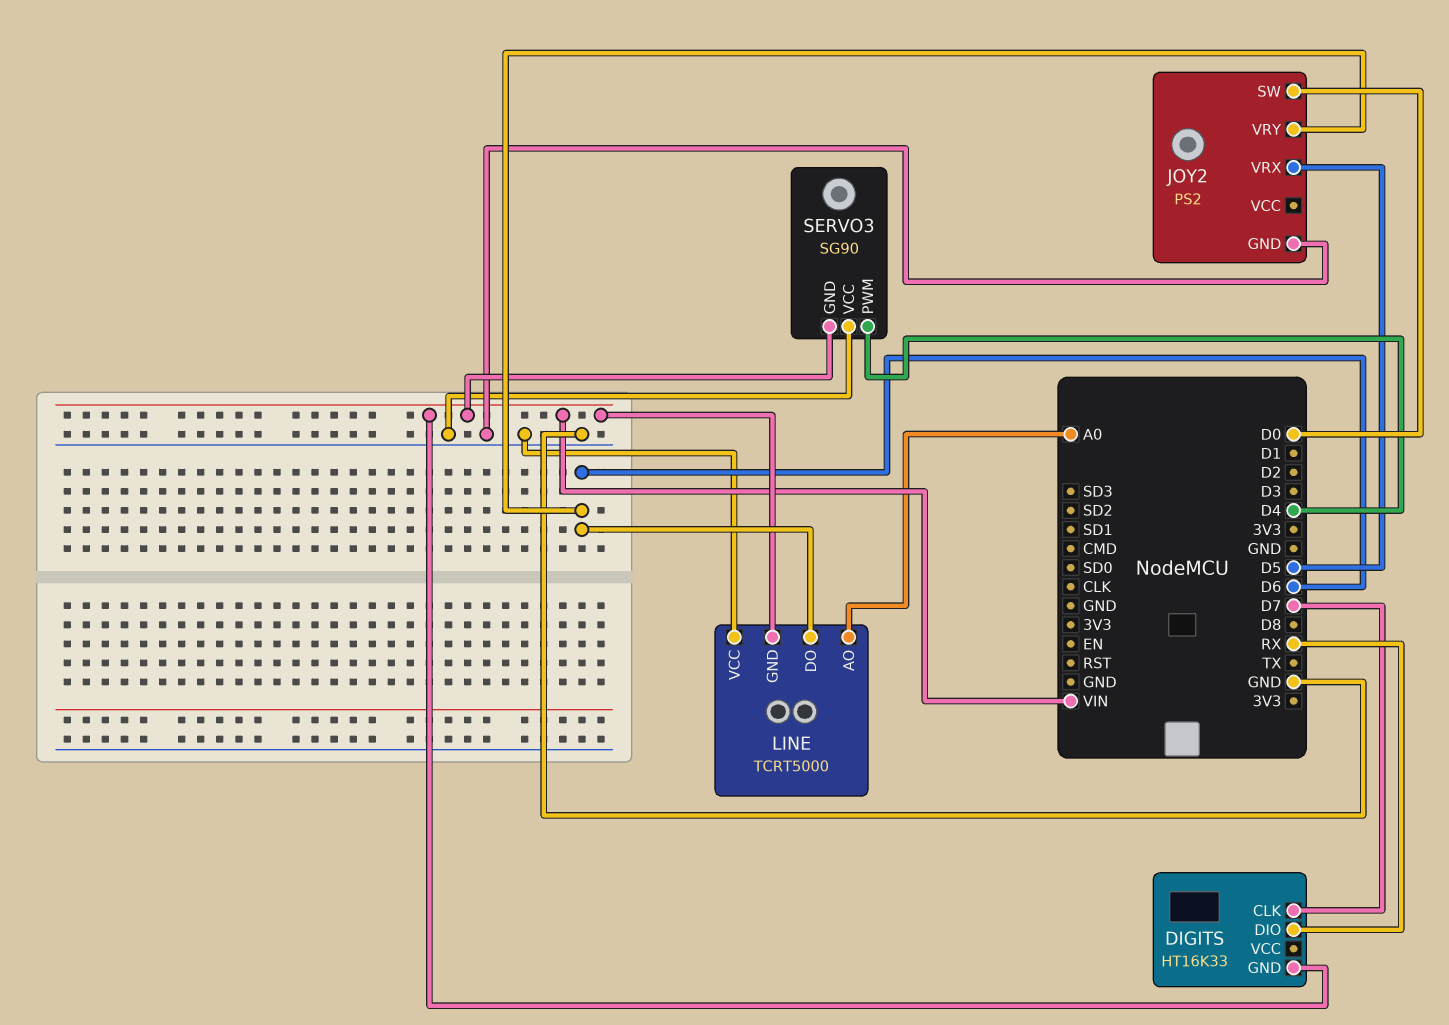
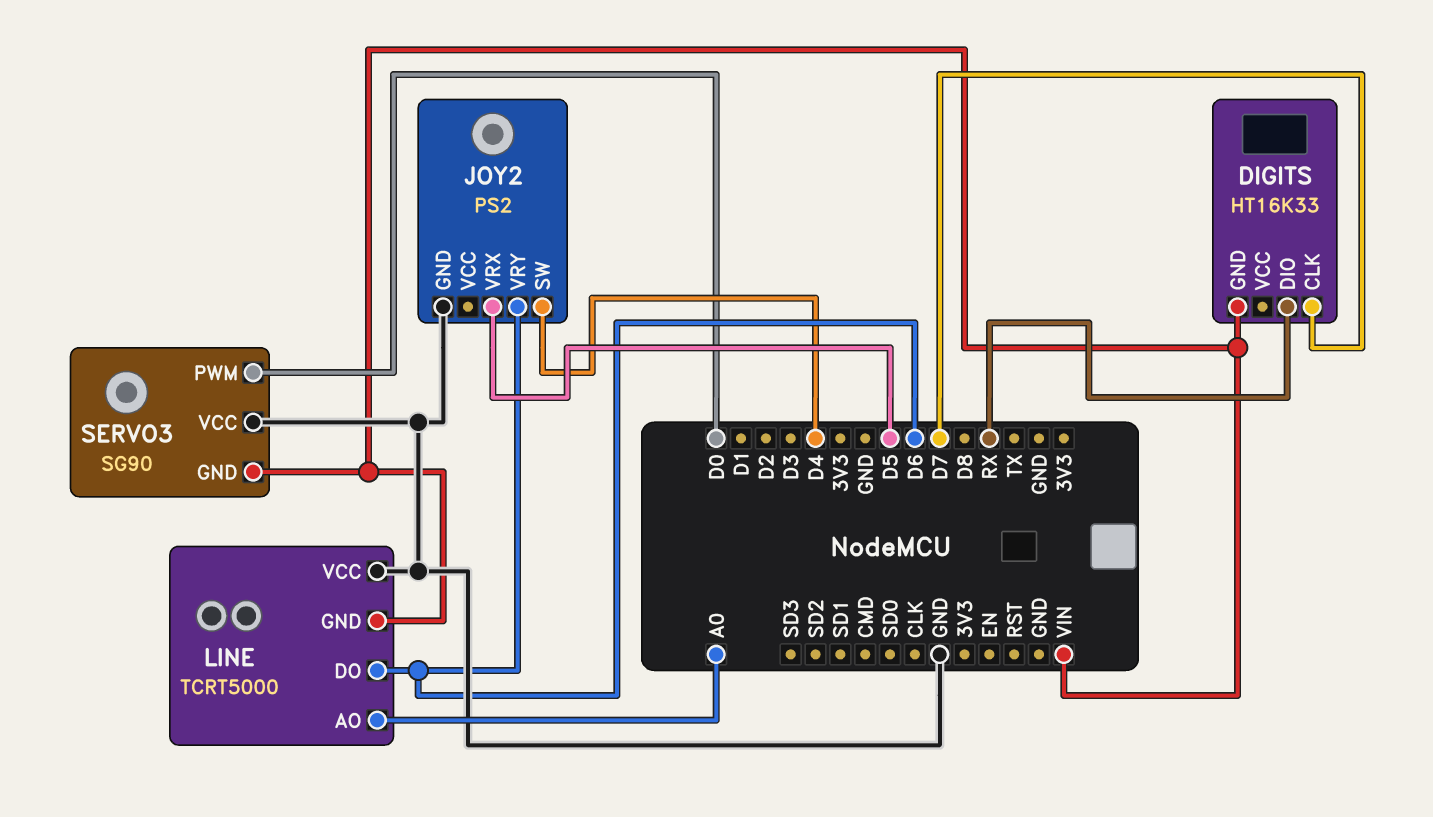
JOY2 pin SW: D0 -> D4
SERVO3 pin PWM: D4 -> D0

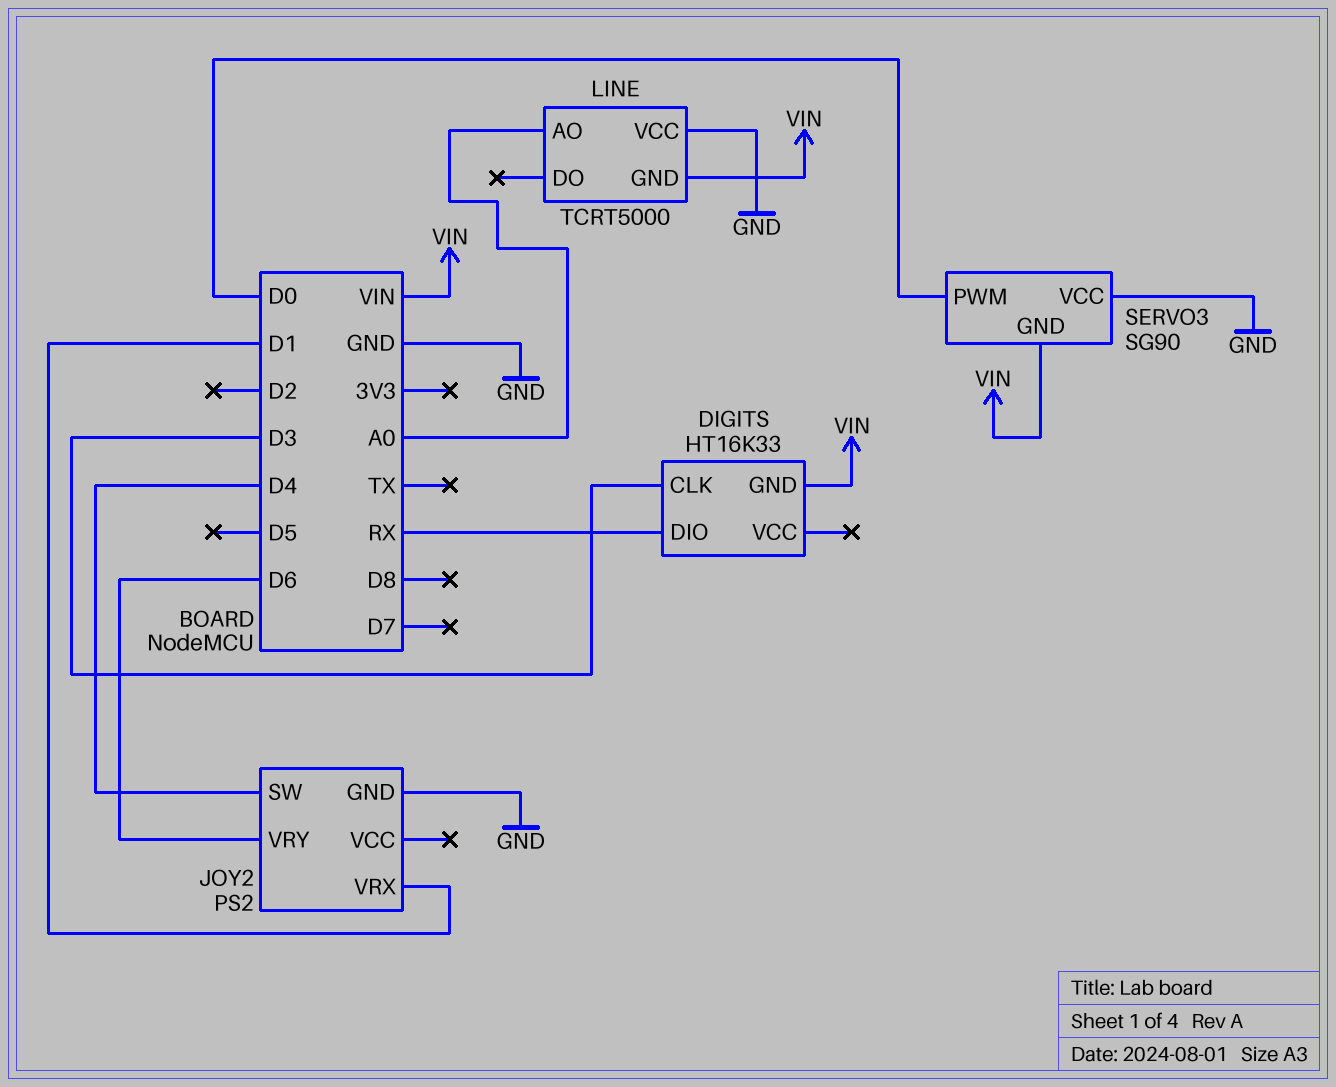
DIGITS pin CLK: D7 -> D3
JOY2 pin VRX: D5 -> D1
LINE pin DO: D6 -> none

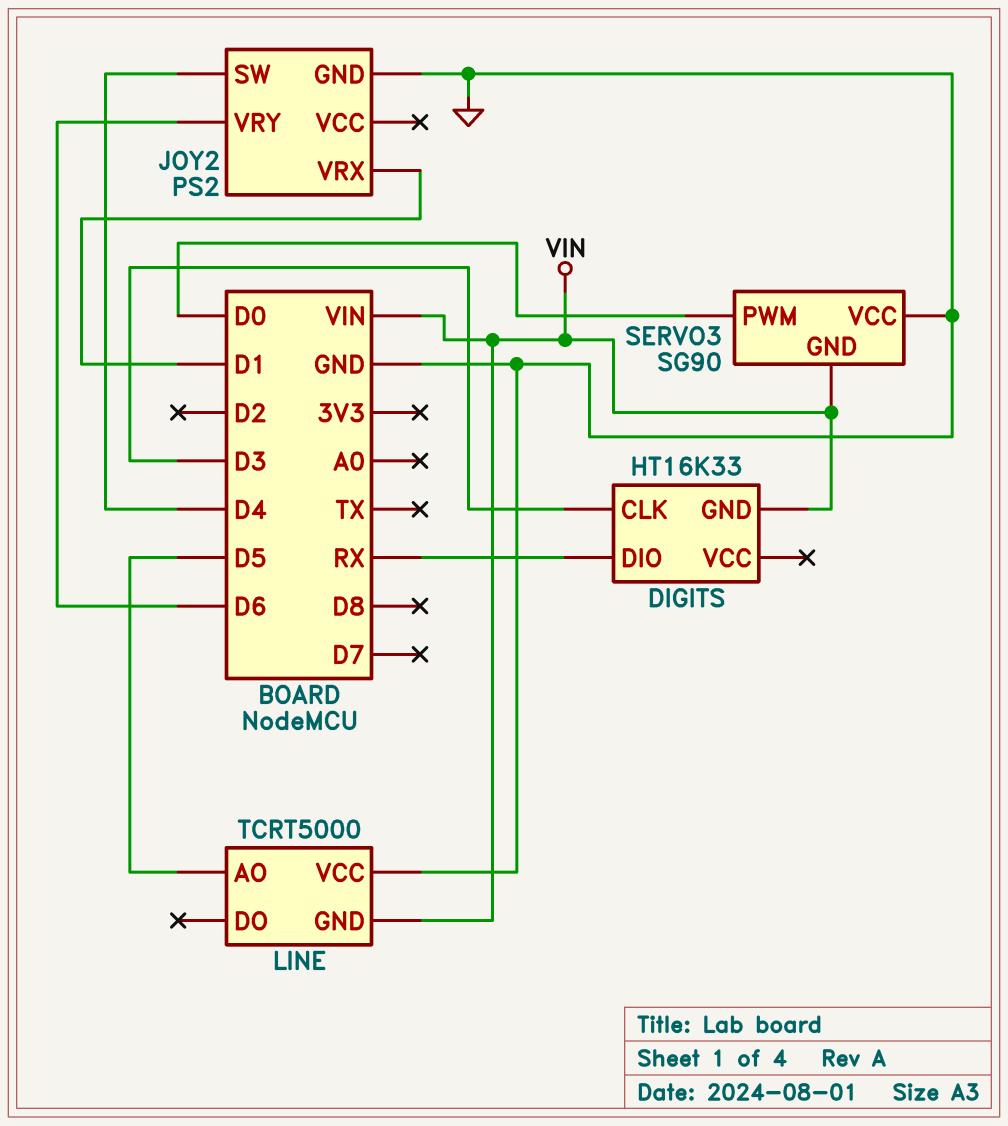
LINE pin AO: A0 -> D5

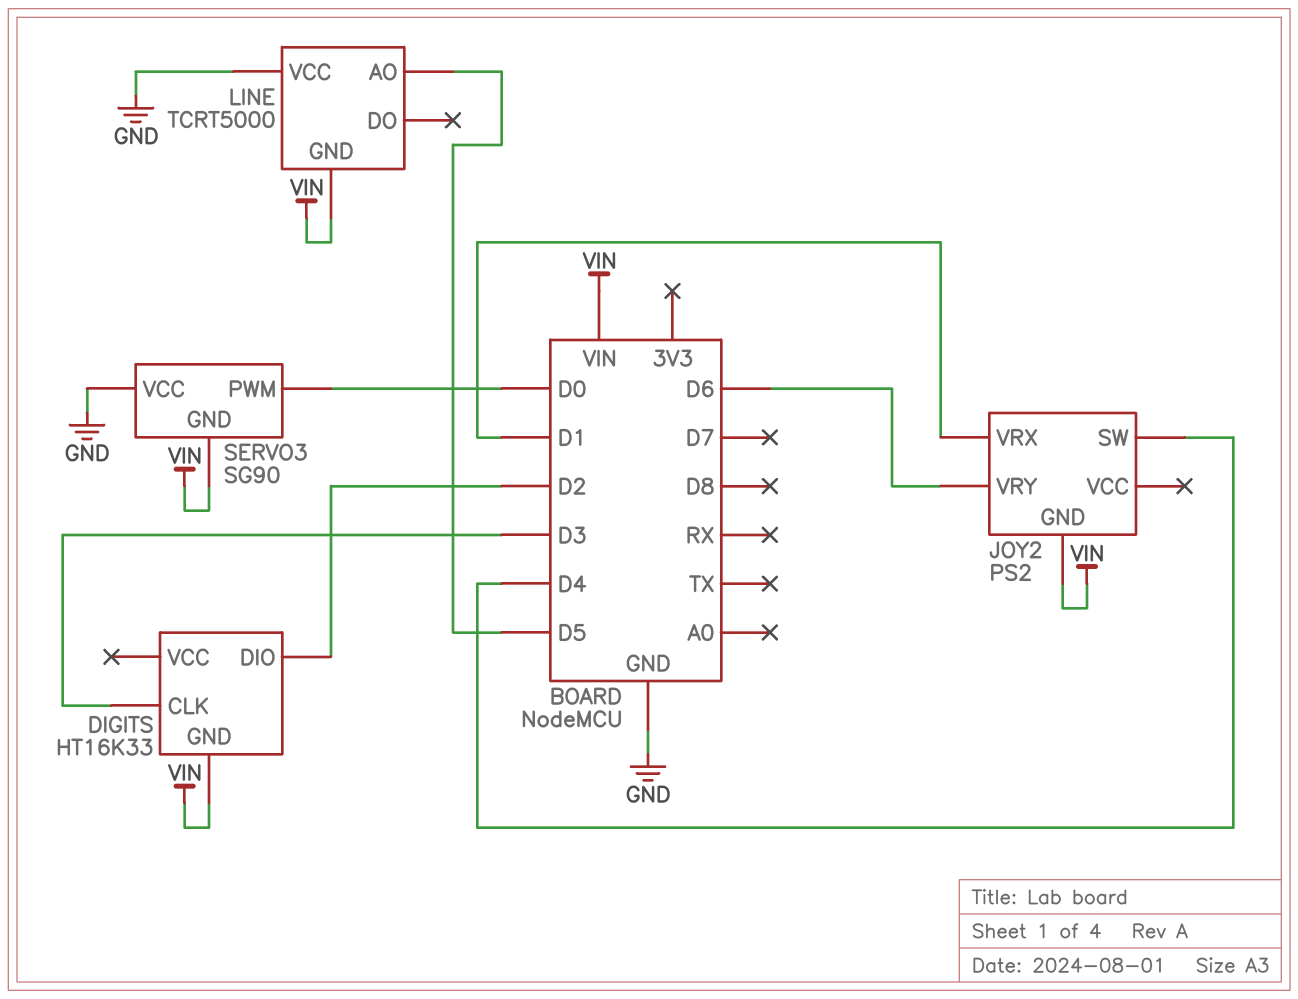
DIGITS pin DIO: RX -> D2
JOY2 pin GND: GND -> VIN

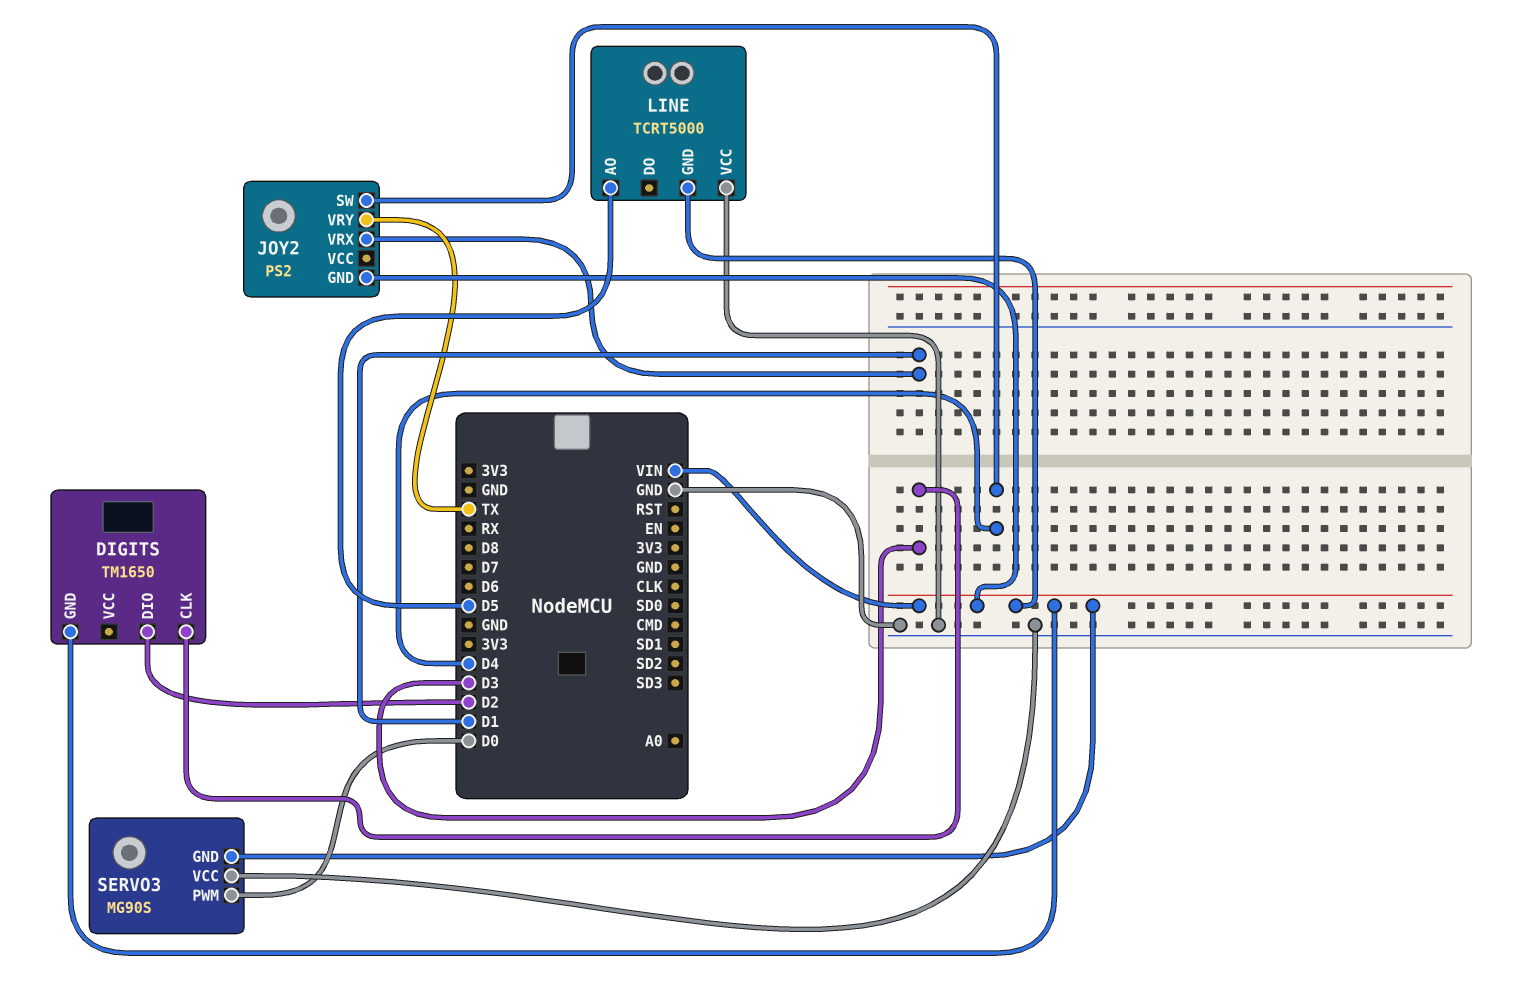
DIGITS: HT16K33 -> TM1650
JOY2 pin VRY: D6 -> TX
SERVO3: SG90 -> MG90S

